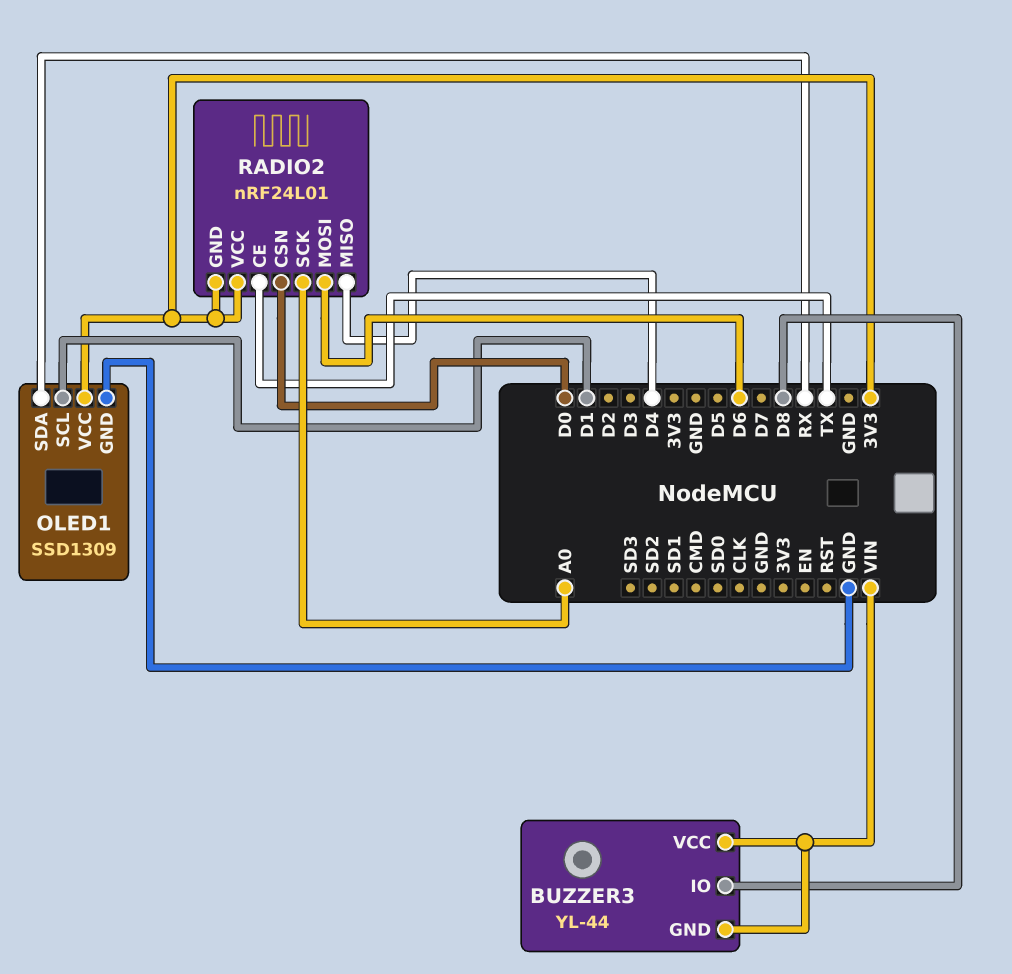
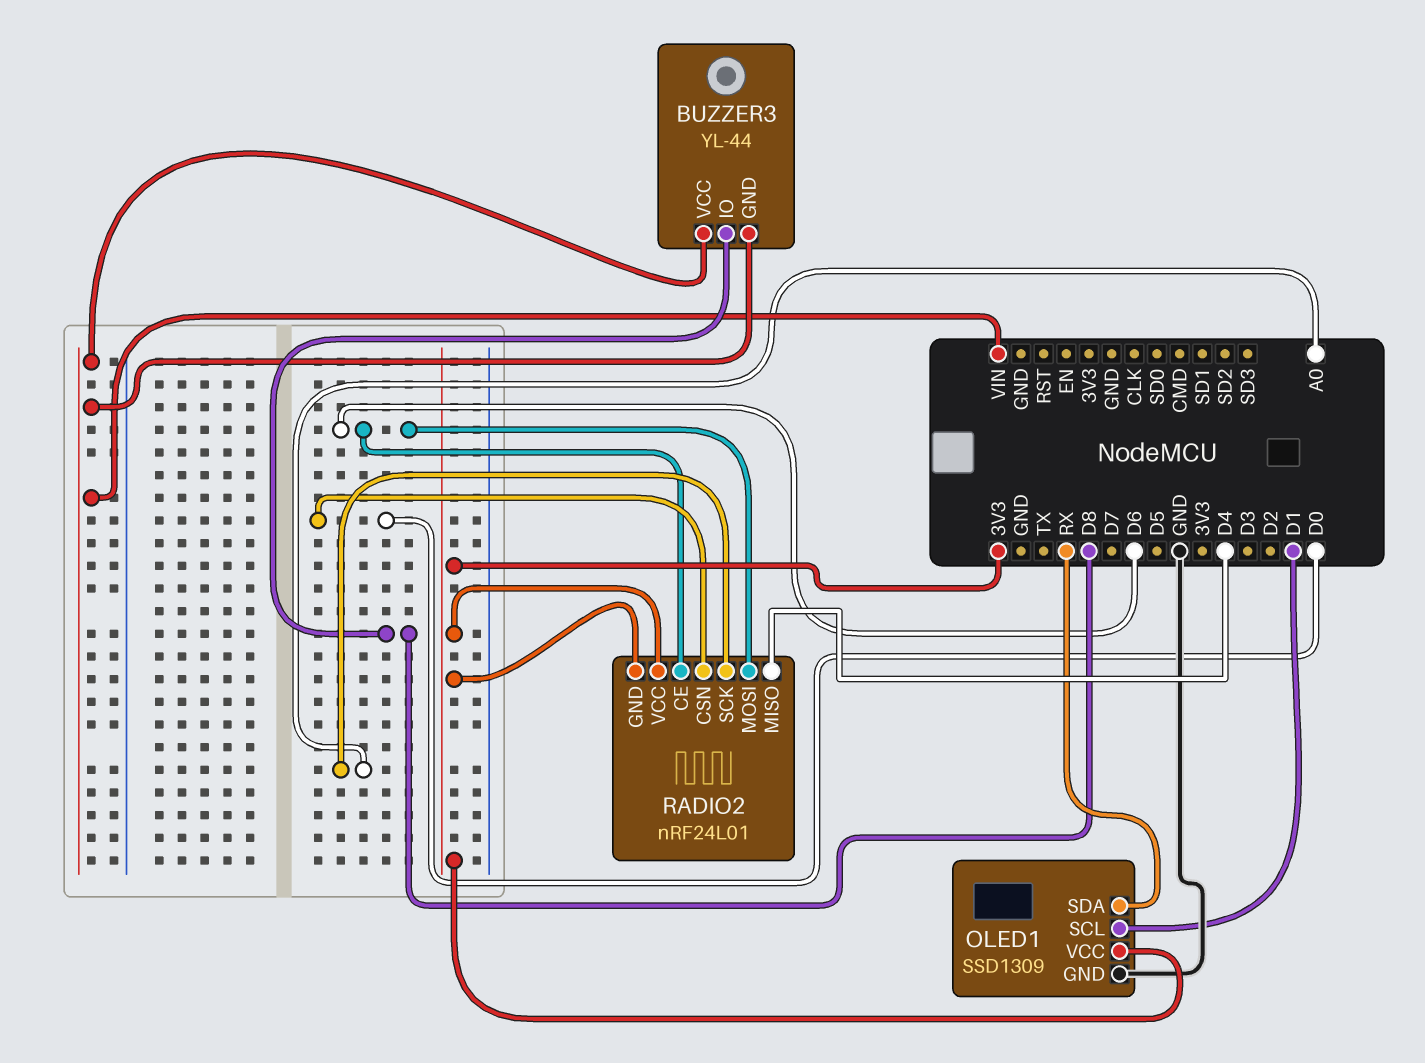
RADIO2 pin CE: TX -> D6

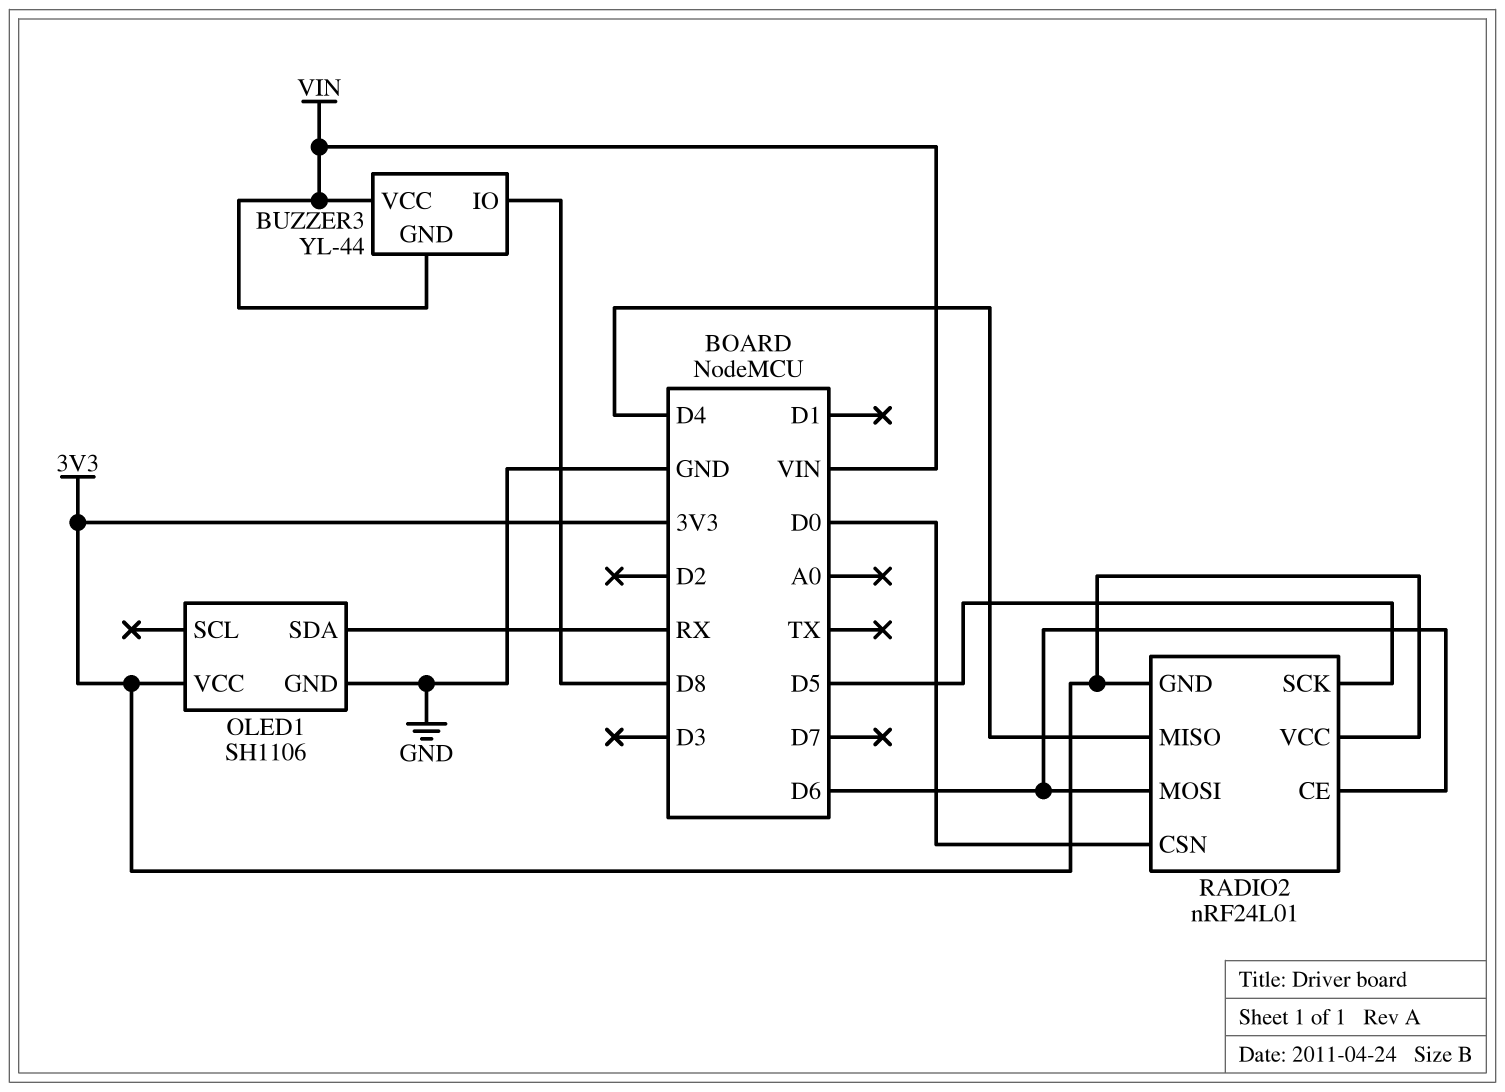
OLED1: SSD1309 -> SH1106
OLED1 pin SCL: D1 -> none
RADIO2 pin SCK: A0 -> D5

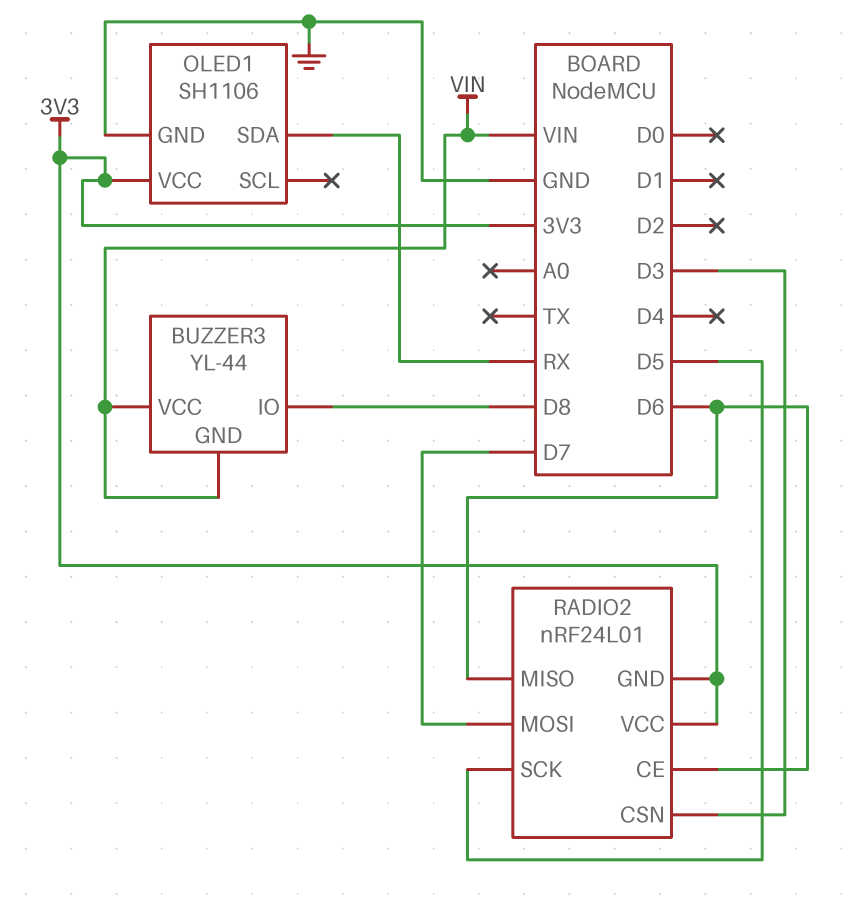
RADIO2 pin CSN: D0 -> D3
RADIO2 pin MISO: D4 -> D6
RADIO2 pin MOSI: D6 -> D7

